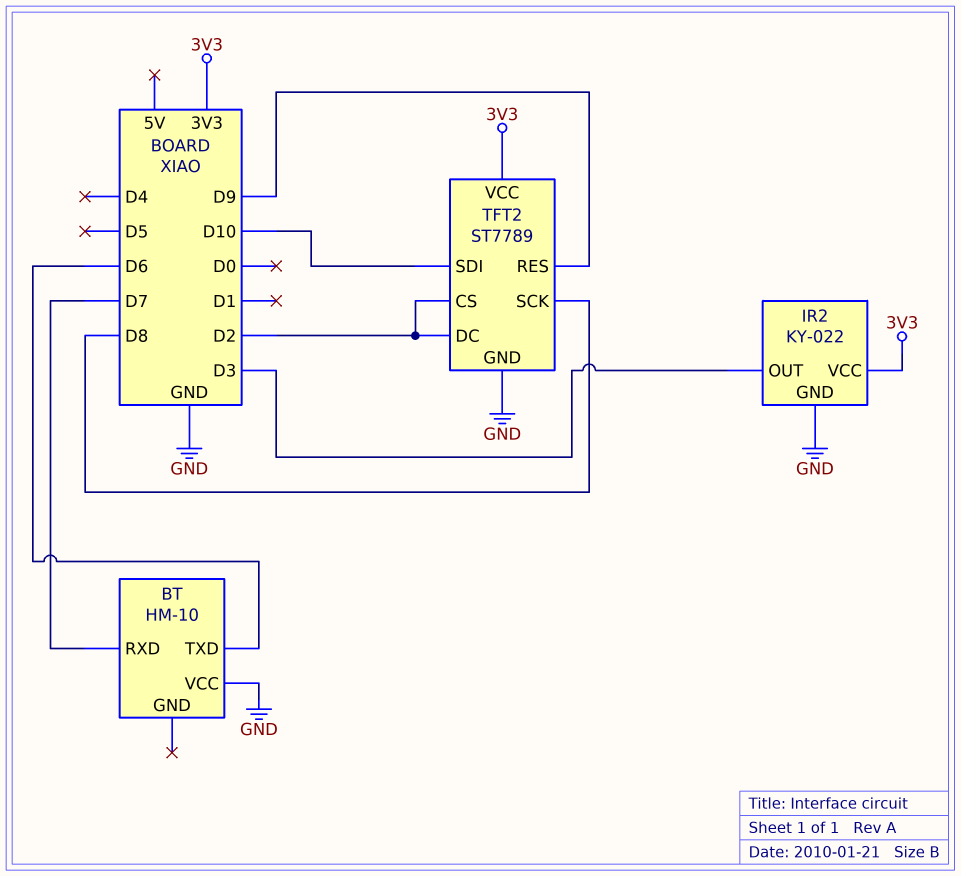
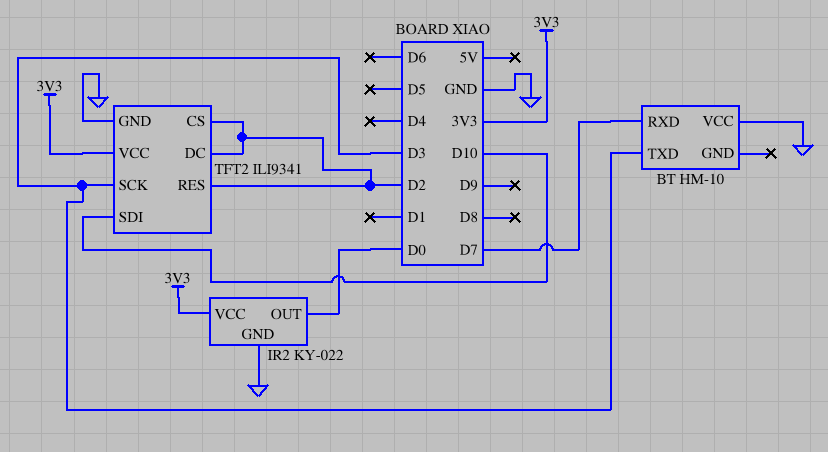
BT pin TXD: D6 -> D3
IR2 pin OUT: D3 -> D0
TFT2: ST7789 -> ILI9341
TFT2 pin RES: D9 -> D2
TFT2 pin SCK: D8 -> D3

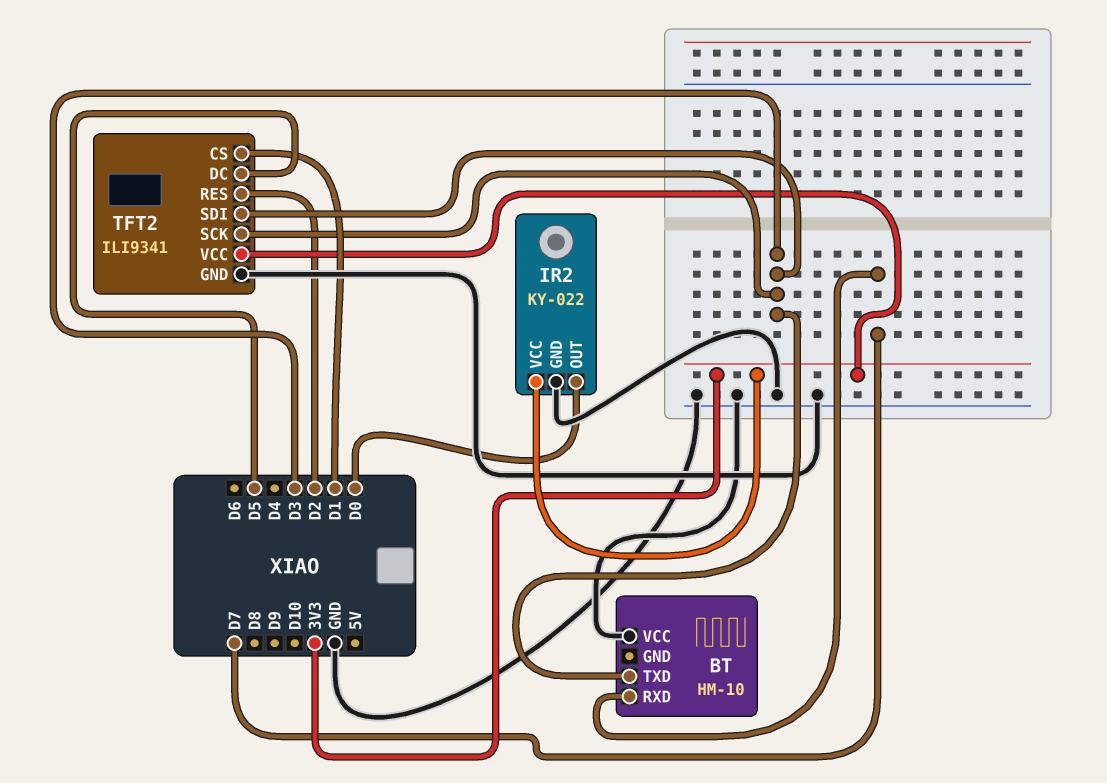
TFT2 pin CS: D2 -> D1
TFT2 pin DC: D2 -> D5
TFT2 pin SDI: D10 -> D3

